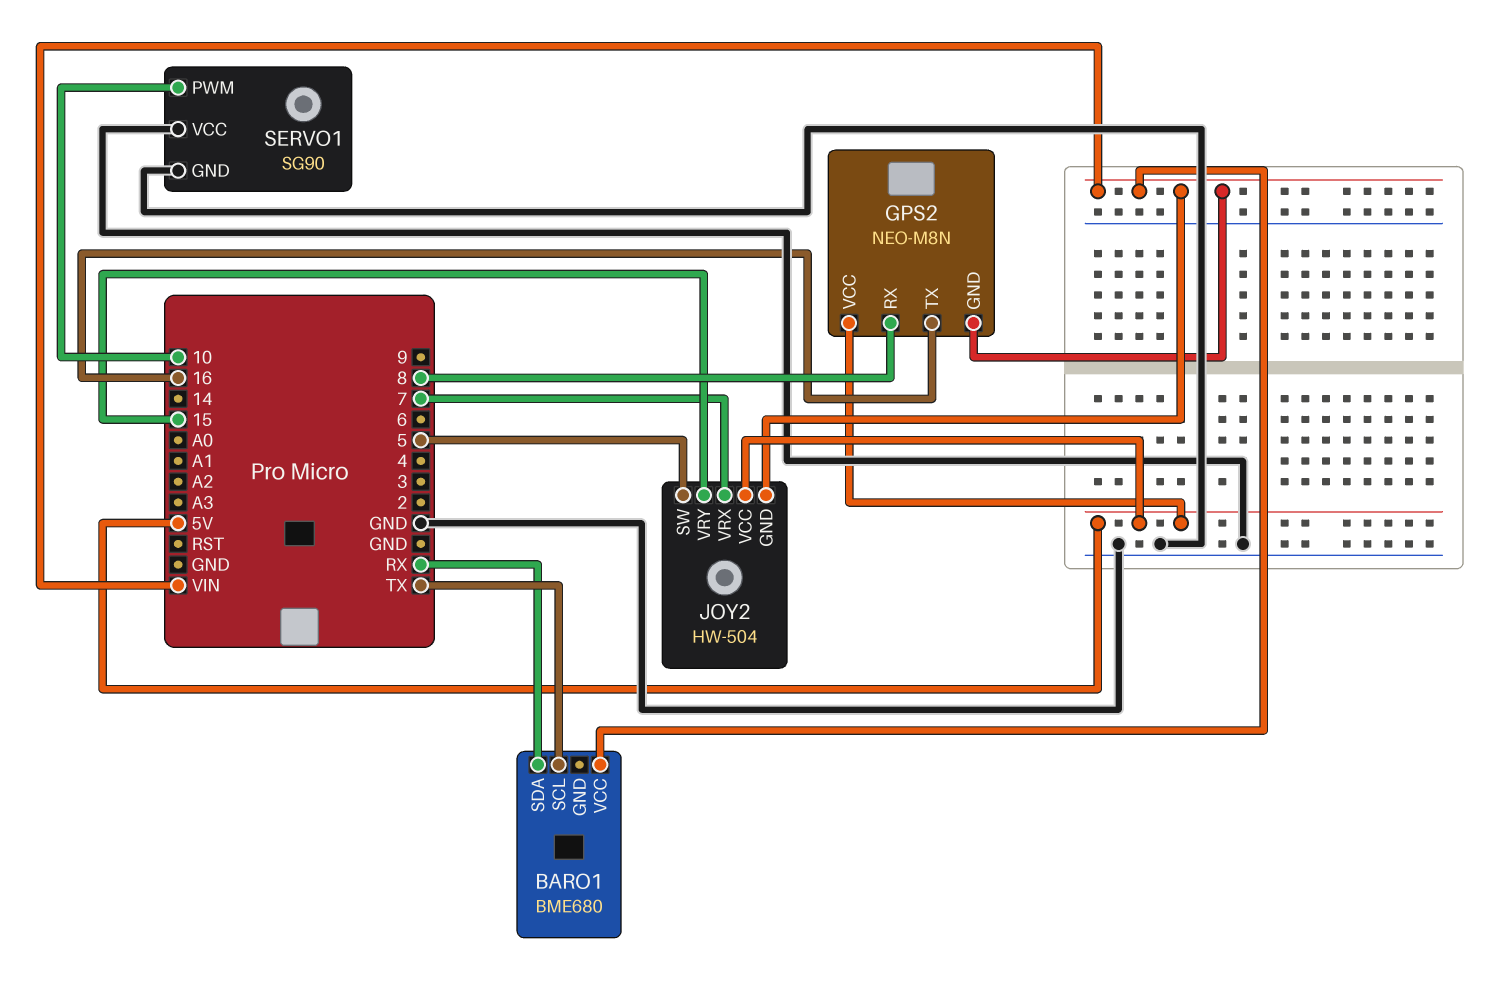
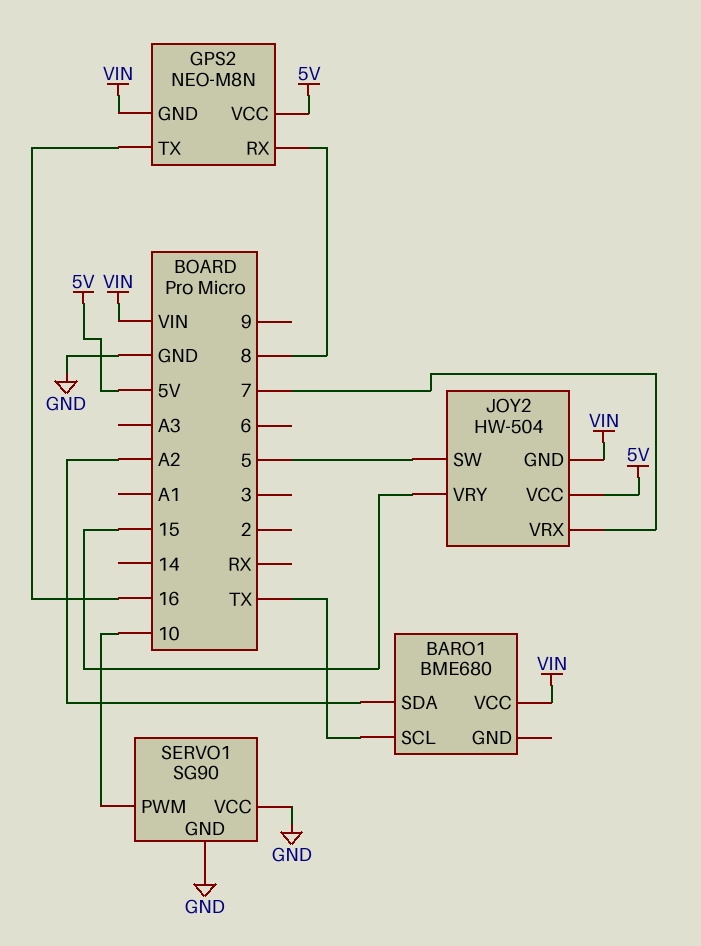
BARO1 pin SDA: RX -> A2

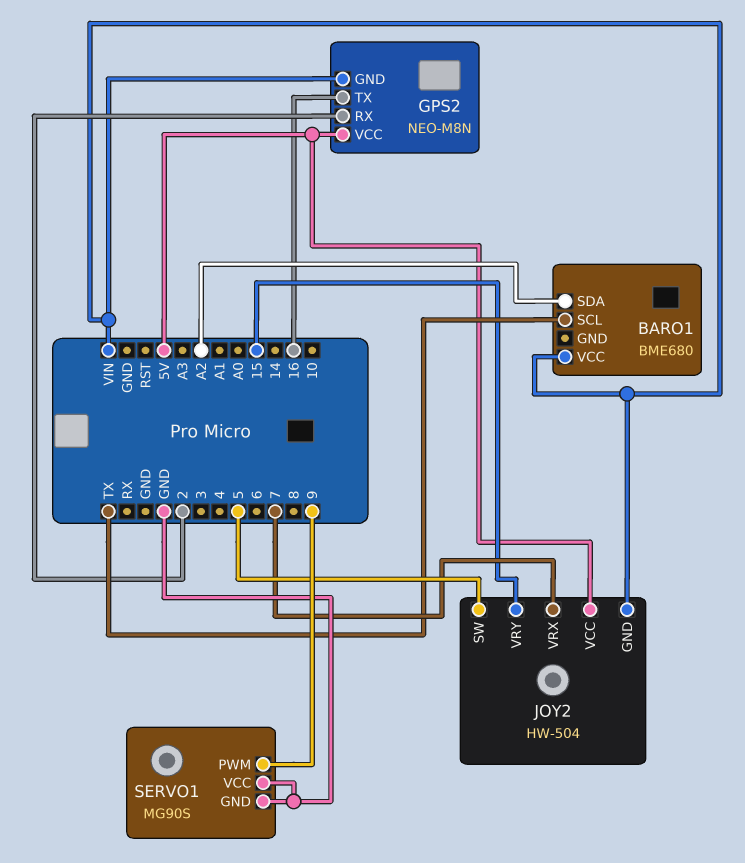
GPS2 pin RX: 8 -> 2
SERVO1: SG90 -> MG90S
SERVO1 pin PWM: 10 -> 9

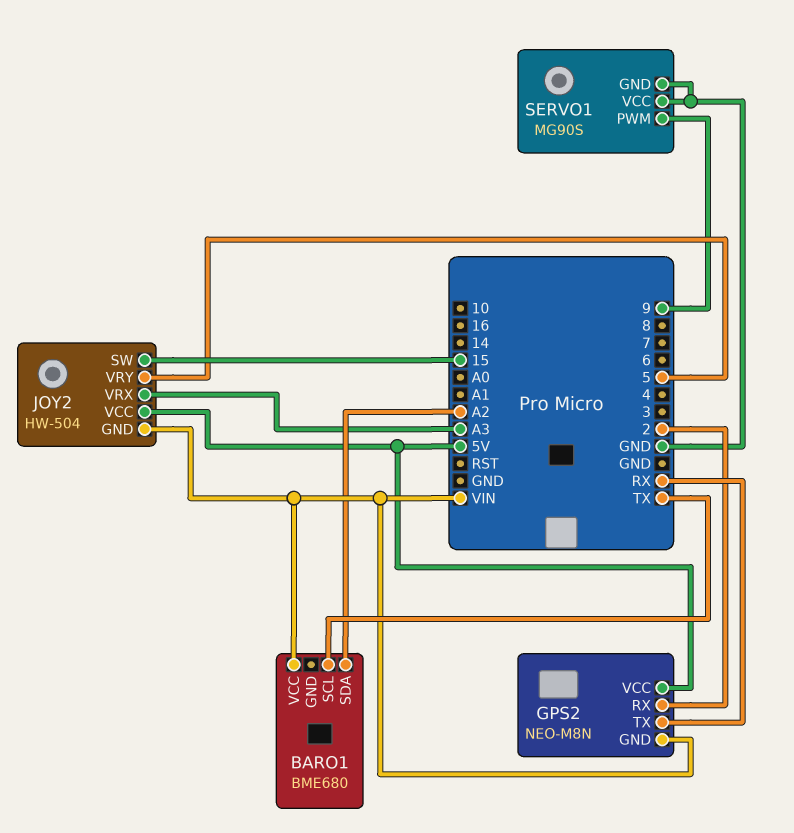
GPS2 pin TX: 16 -> RX
JOY2 pin SW: 5 -> 15
JOY2 pin VRX: 7 -> A3
JOY2 pin VRY: 15 -> 5

